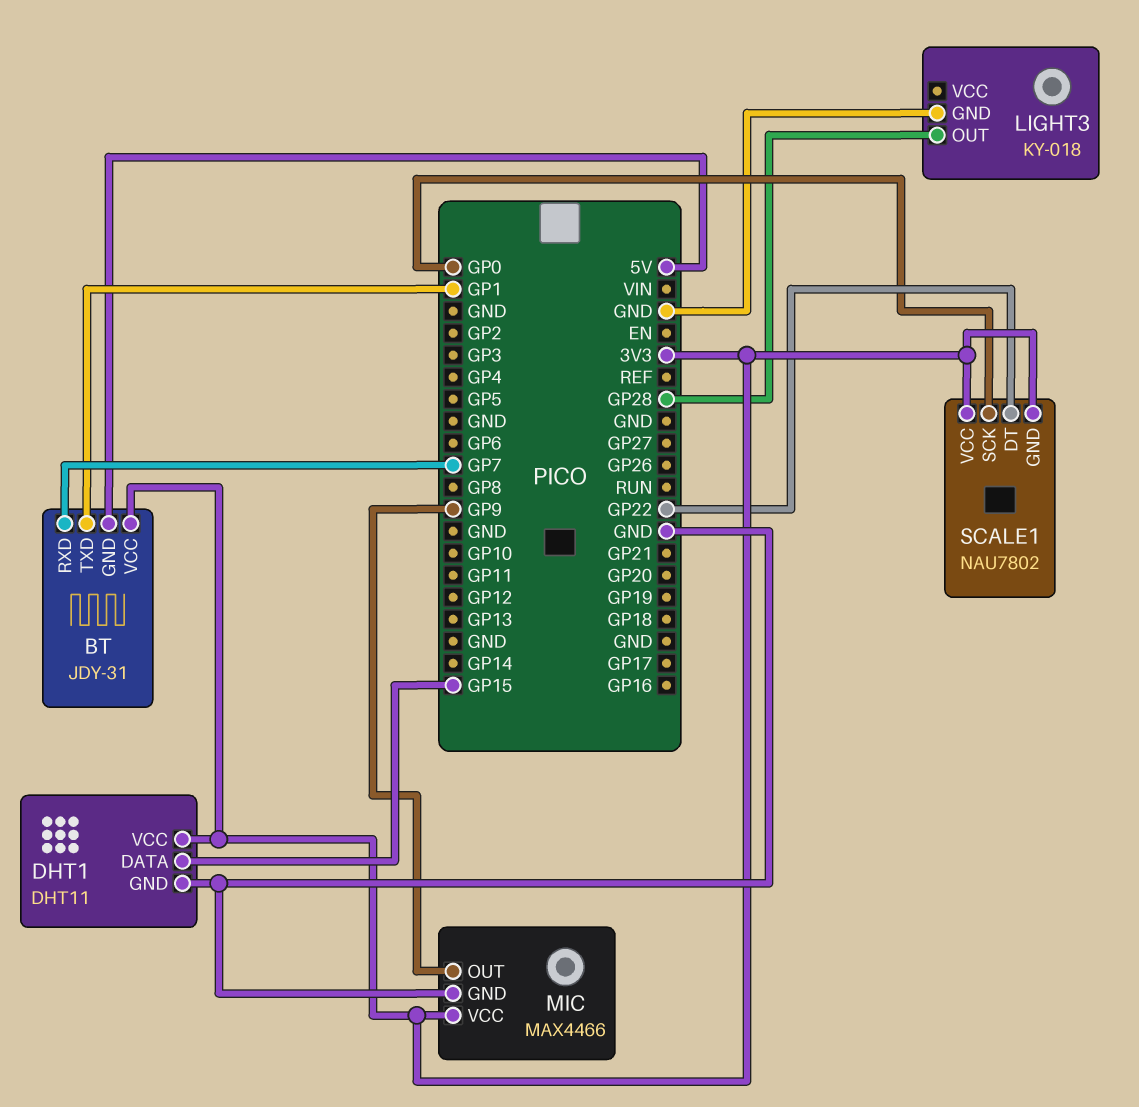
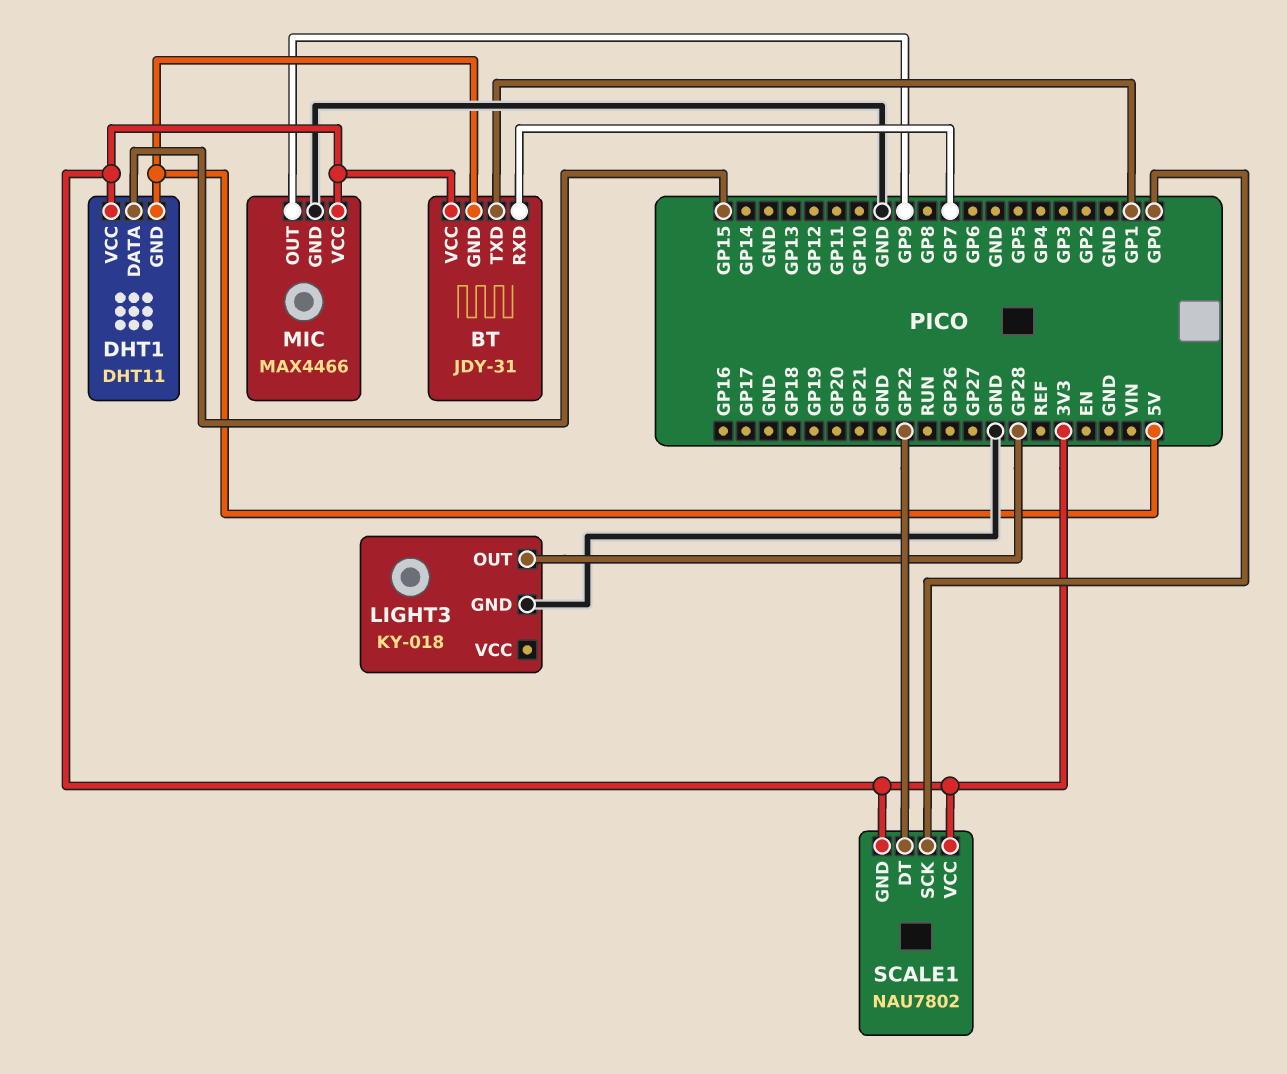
DHT1 pin GND: GND -> 5V

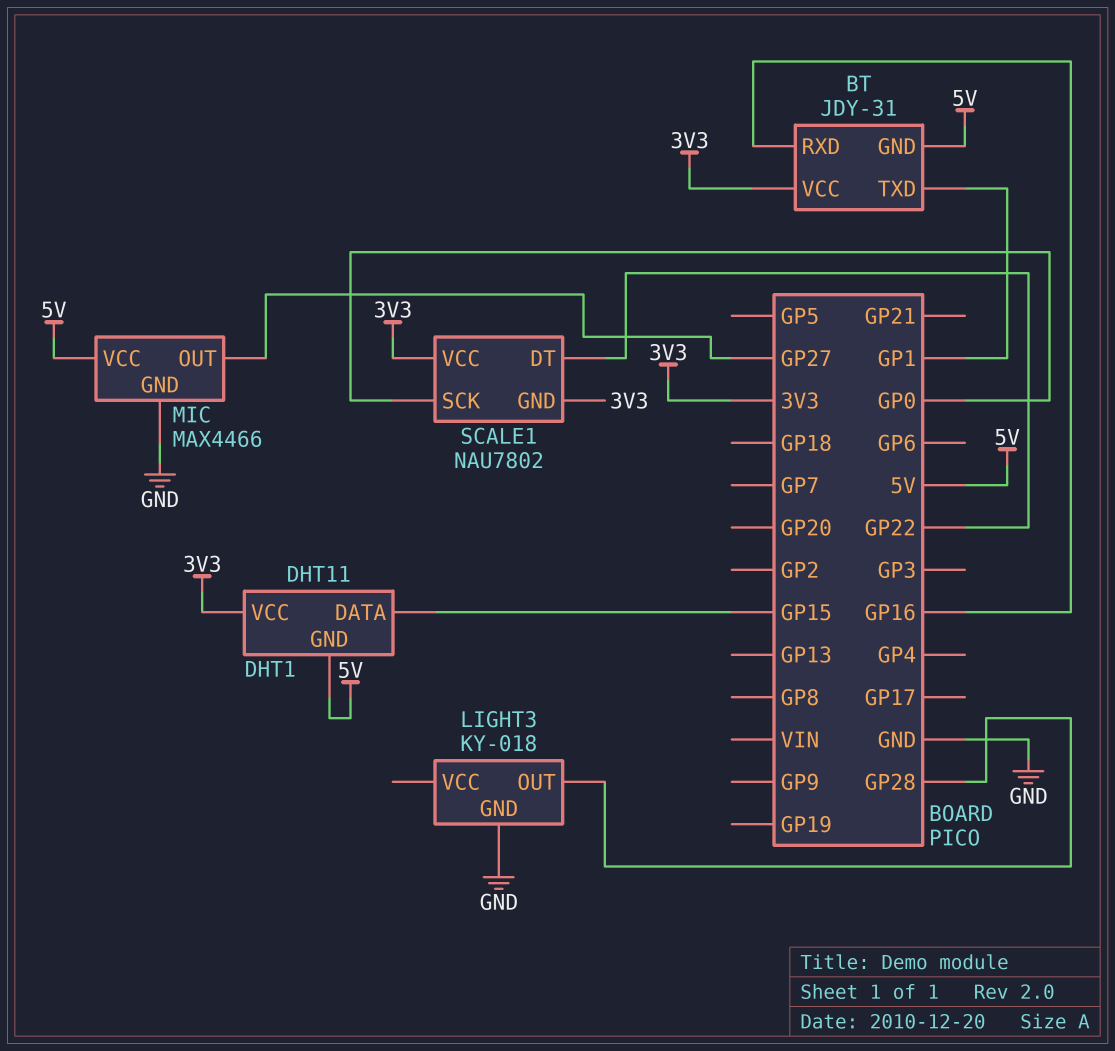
BT pin RXD: GP7 -> GP16
MIC pin OUT: GP9 -> GP27
MIC pin VCC: 3V3 -> 5V

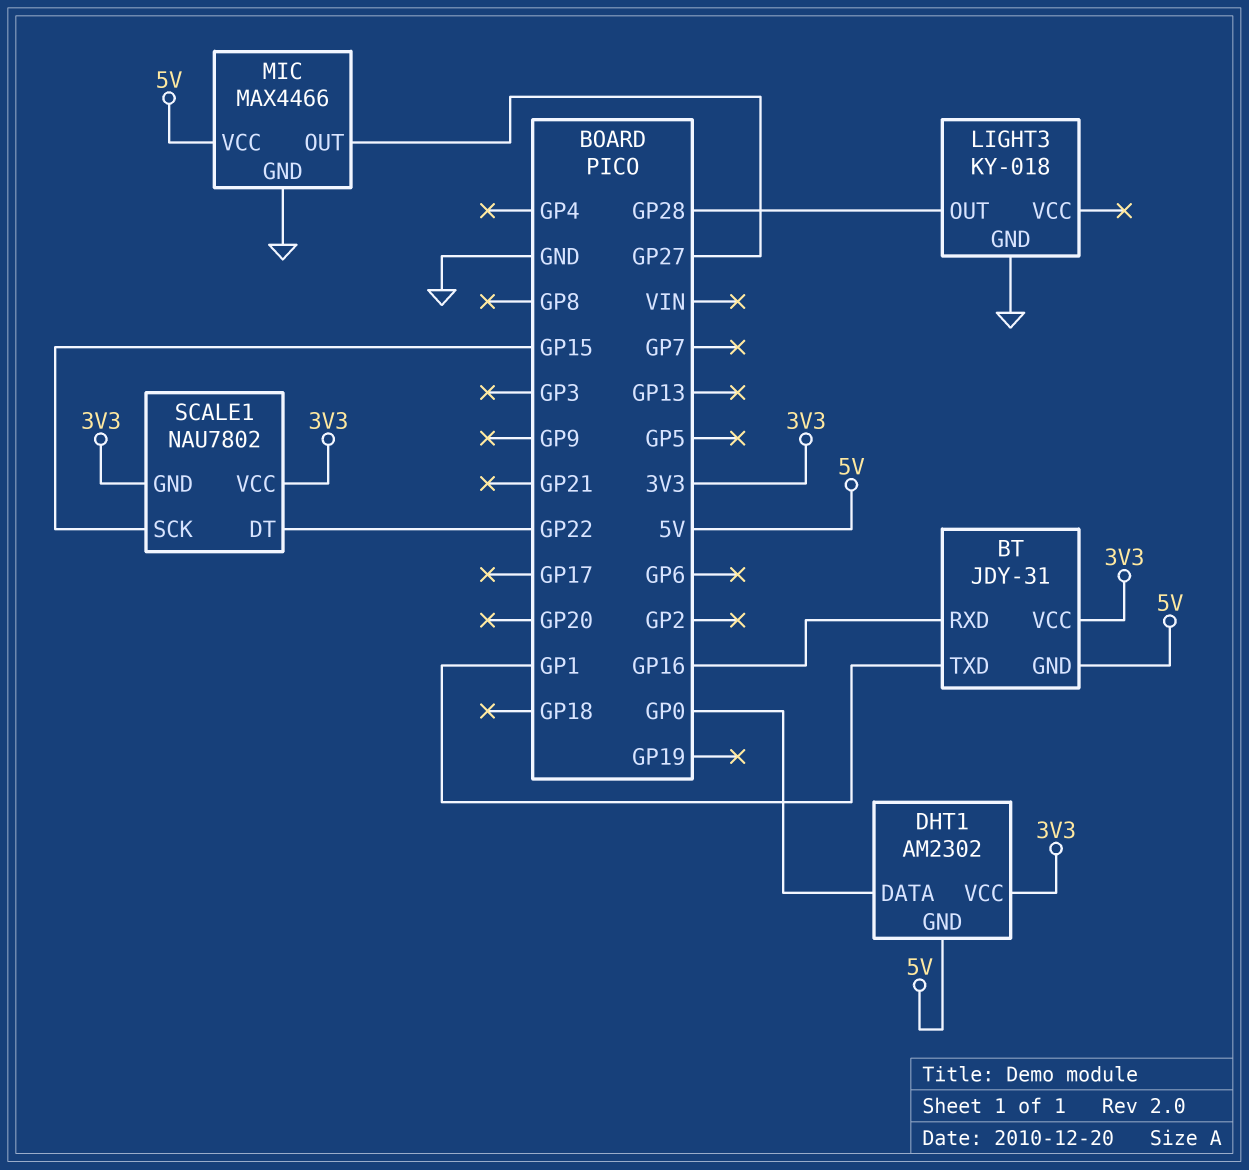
DHT1: DHT11 -> AM2302
DHT1 pin DATA: GP15 -> GP0
SCALE1 pin SCK: GP0 -> GP15

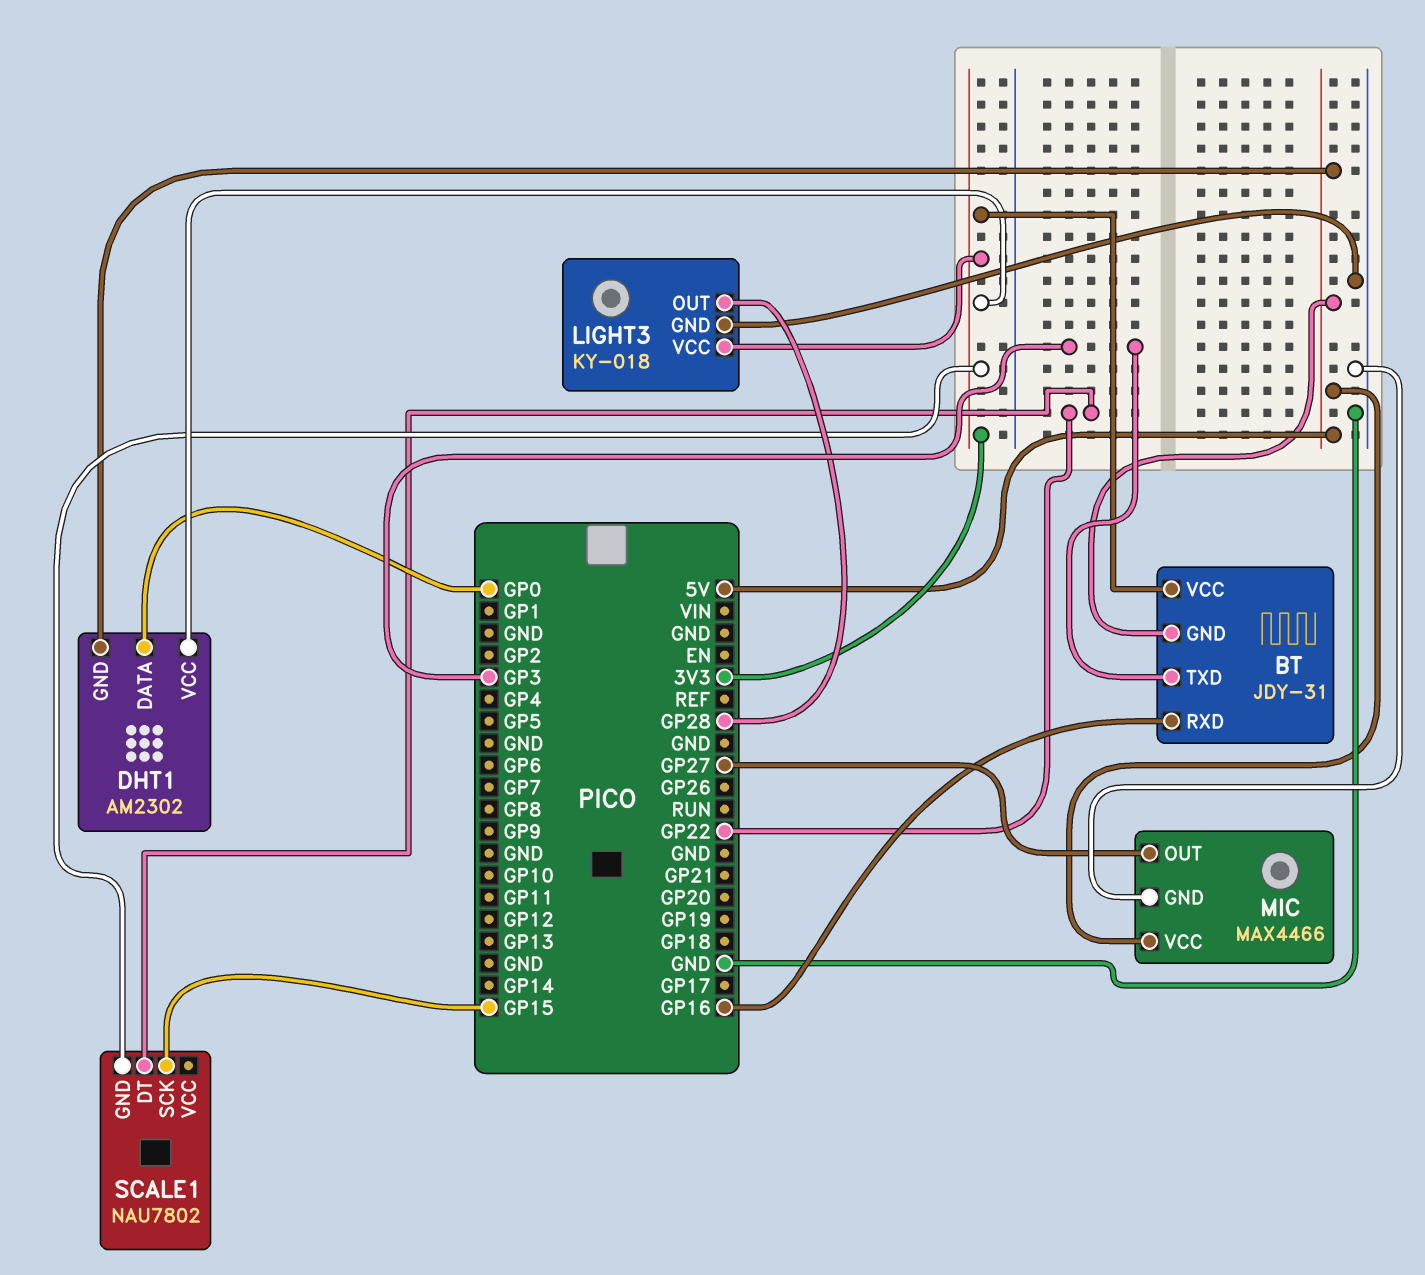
BT pin TXD: GP1 -> GP3
LIGHT3 pin VCC: none -> 3V3
SCALE1 pin VCC: 3V3 -> none

